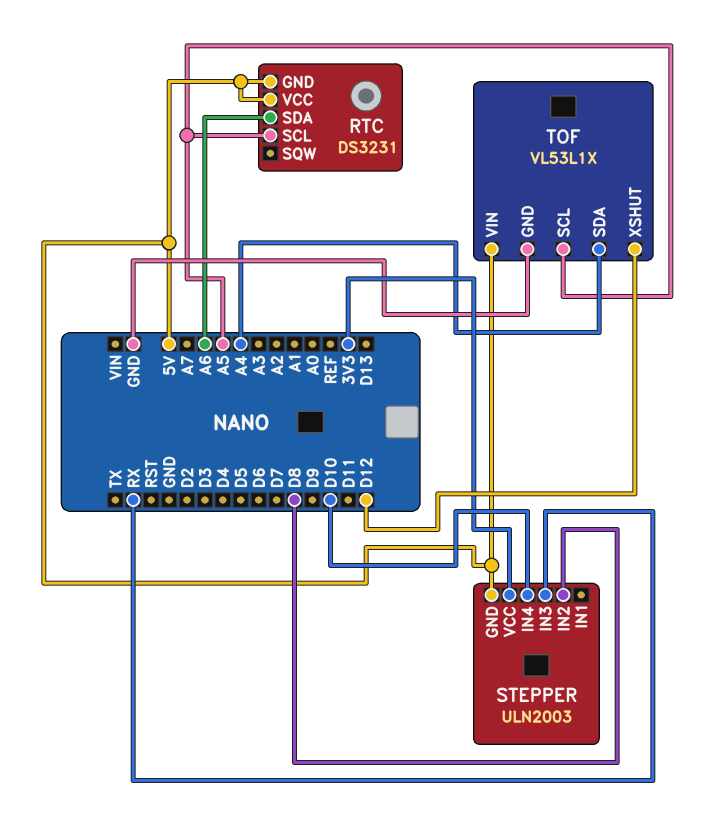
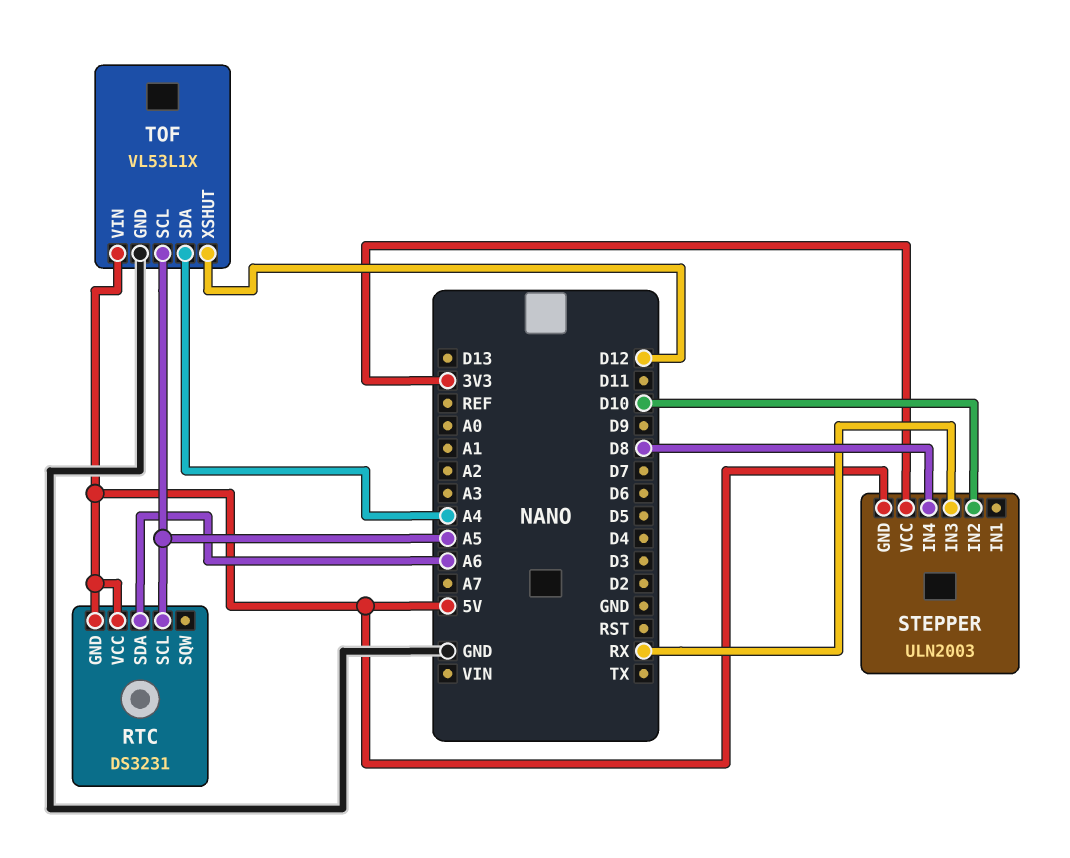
STEPPER pin IN2: D8 -> D10
STEPPER pin IN4: D10 -> D8

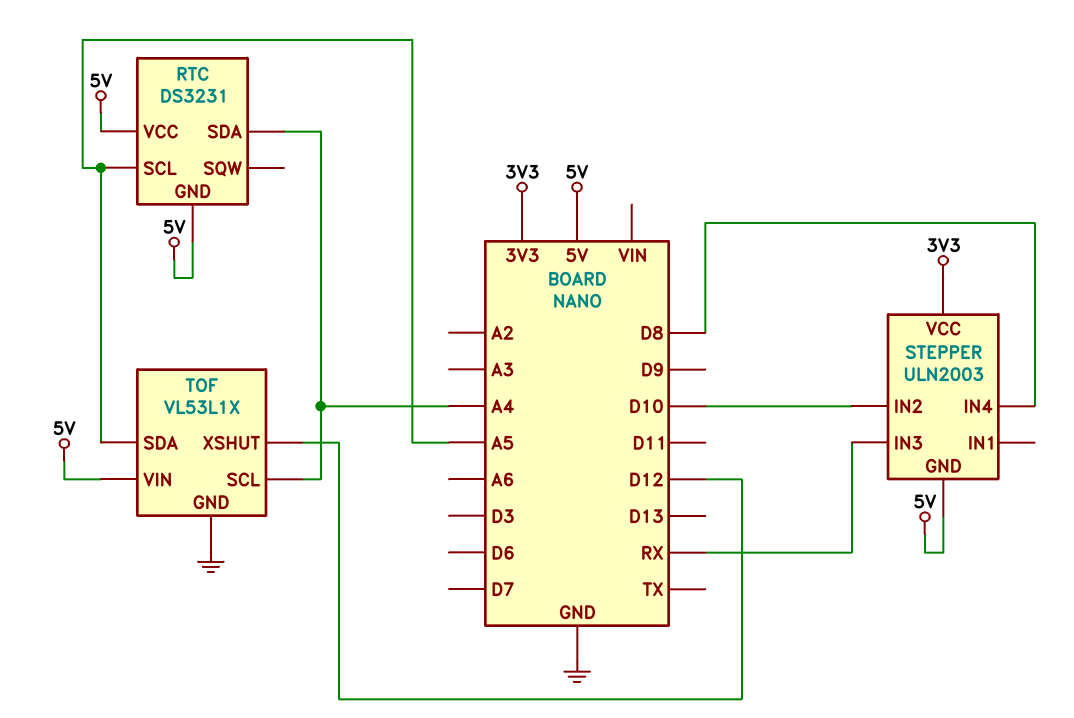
RTC pin SDA: A6 -> A4
TOF pin SCL: A5 -> A4
TOF pin SDA: A4 -> A5

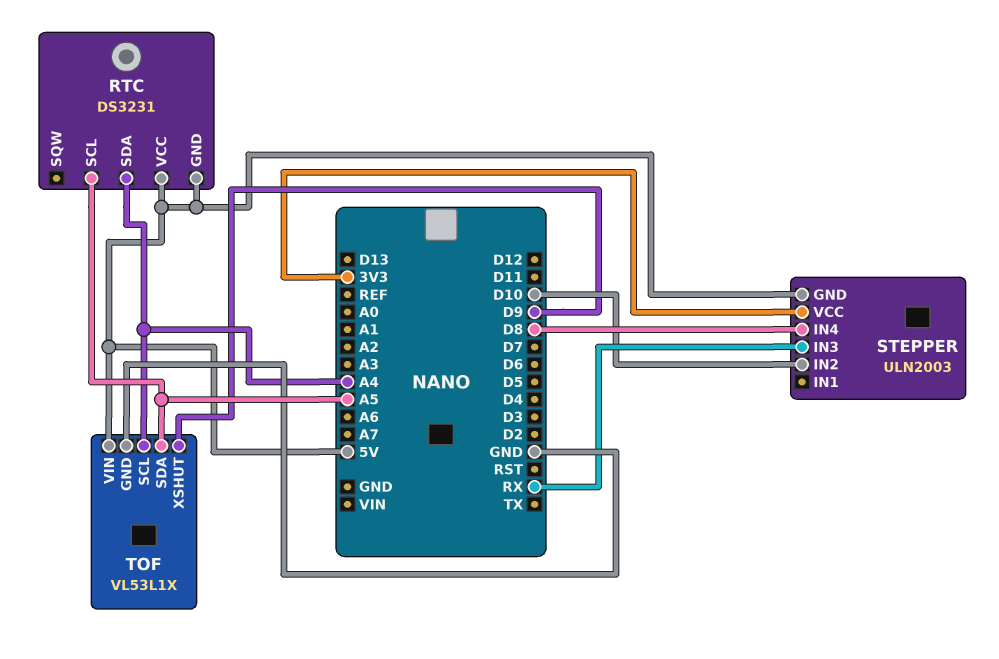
TOF pin XSHUT: D12 -> D9

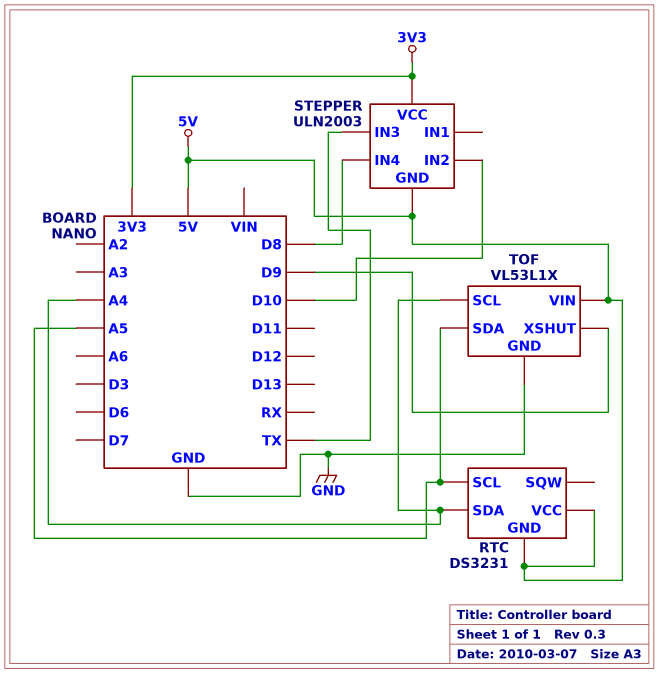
STEPPER pin IN3: RX -> TX

